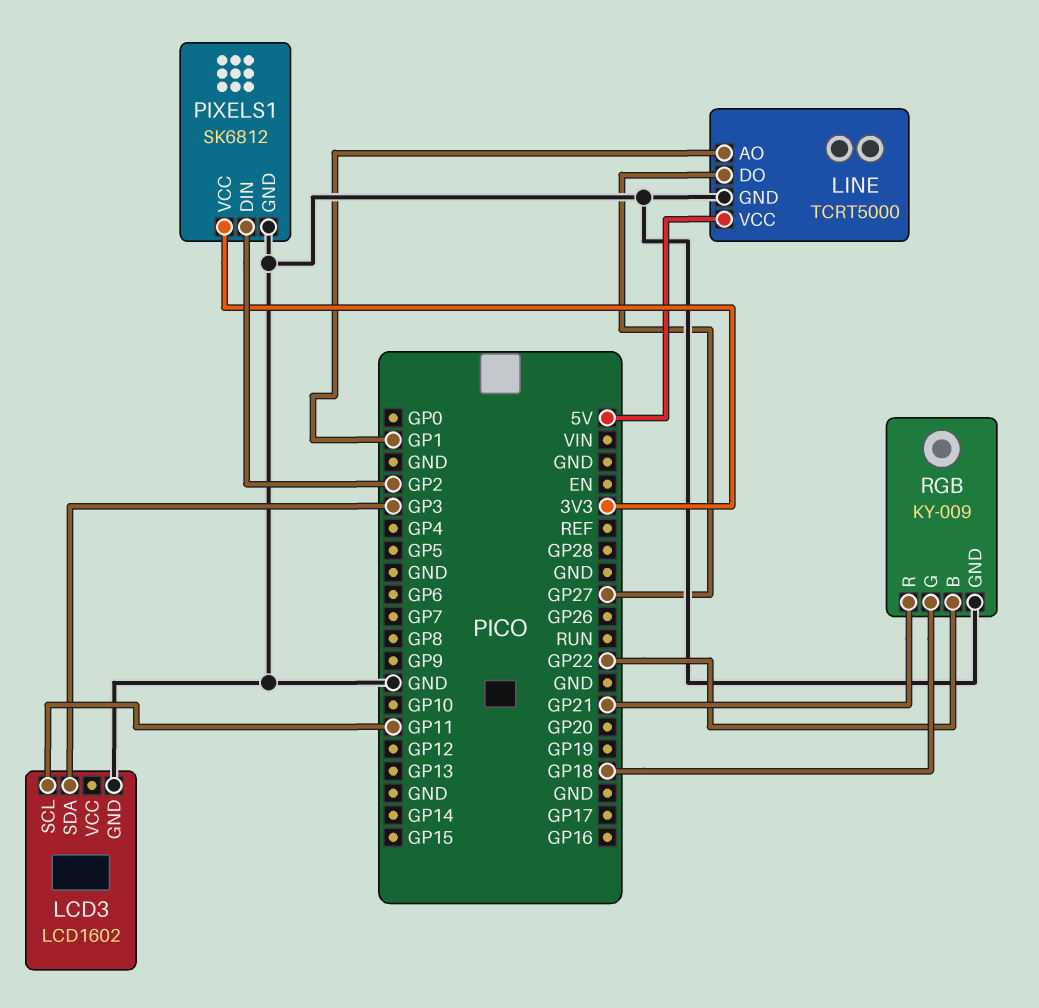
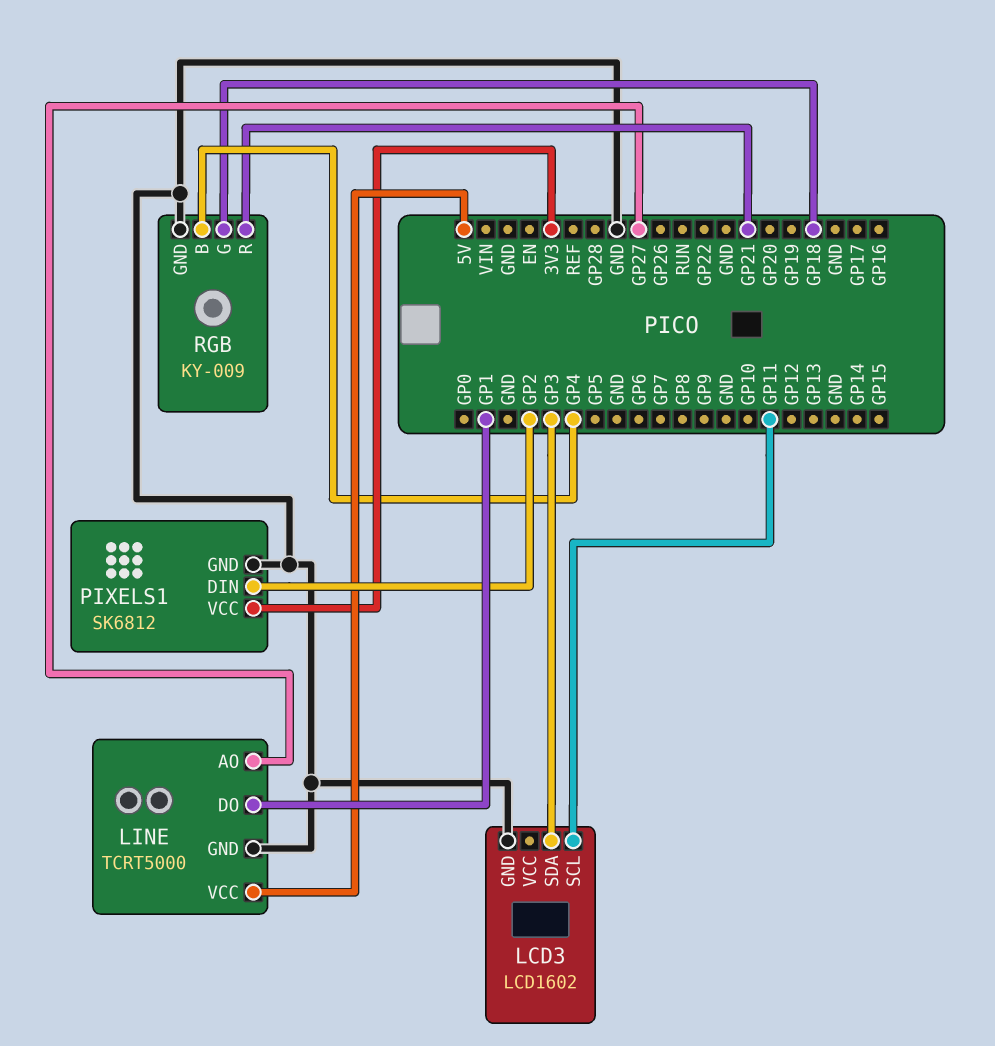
LINE pin AO: GP1 -> GP27
LINE pin DO: GP27 -> GP1
RGB pin B: GP22 -> GP4

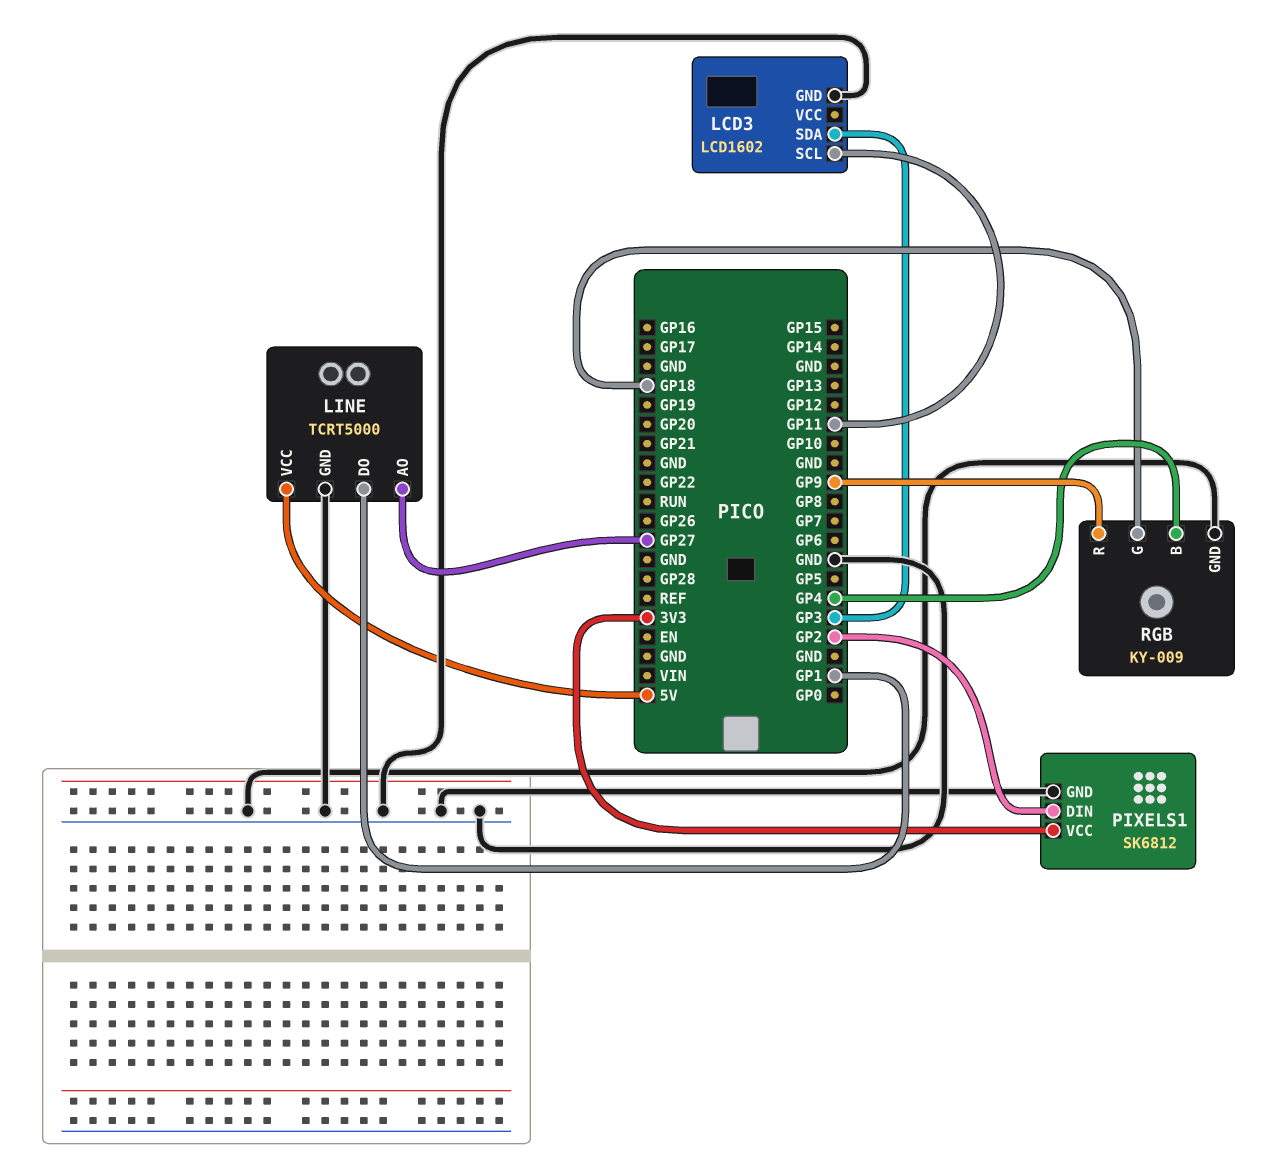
RGB pin R: GP21 -> GP9

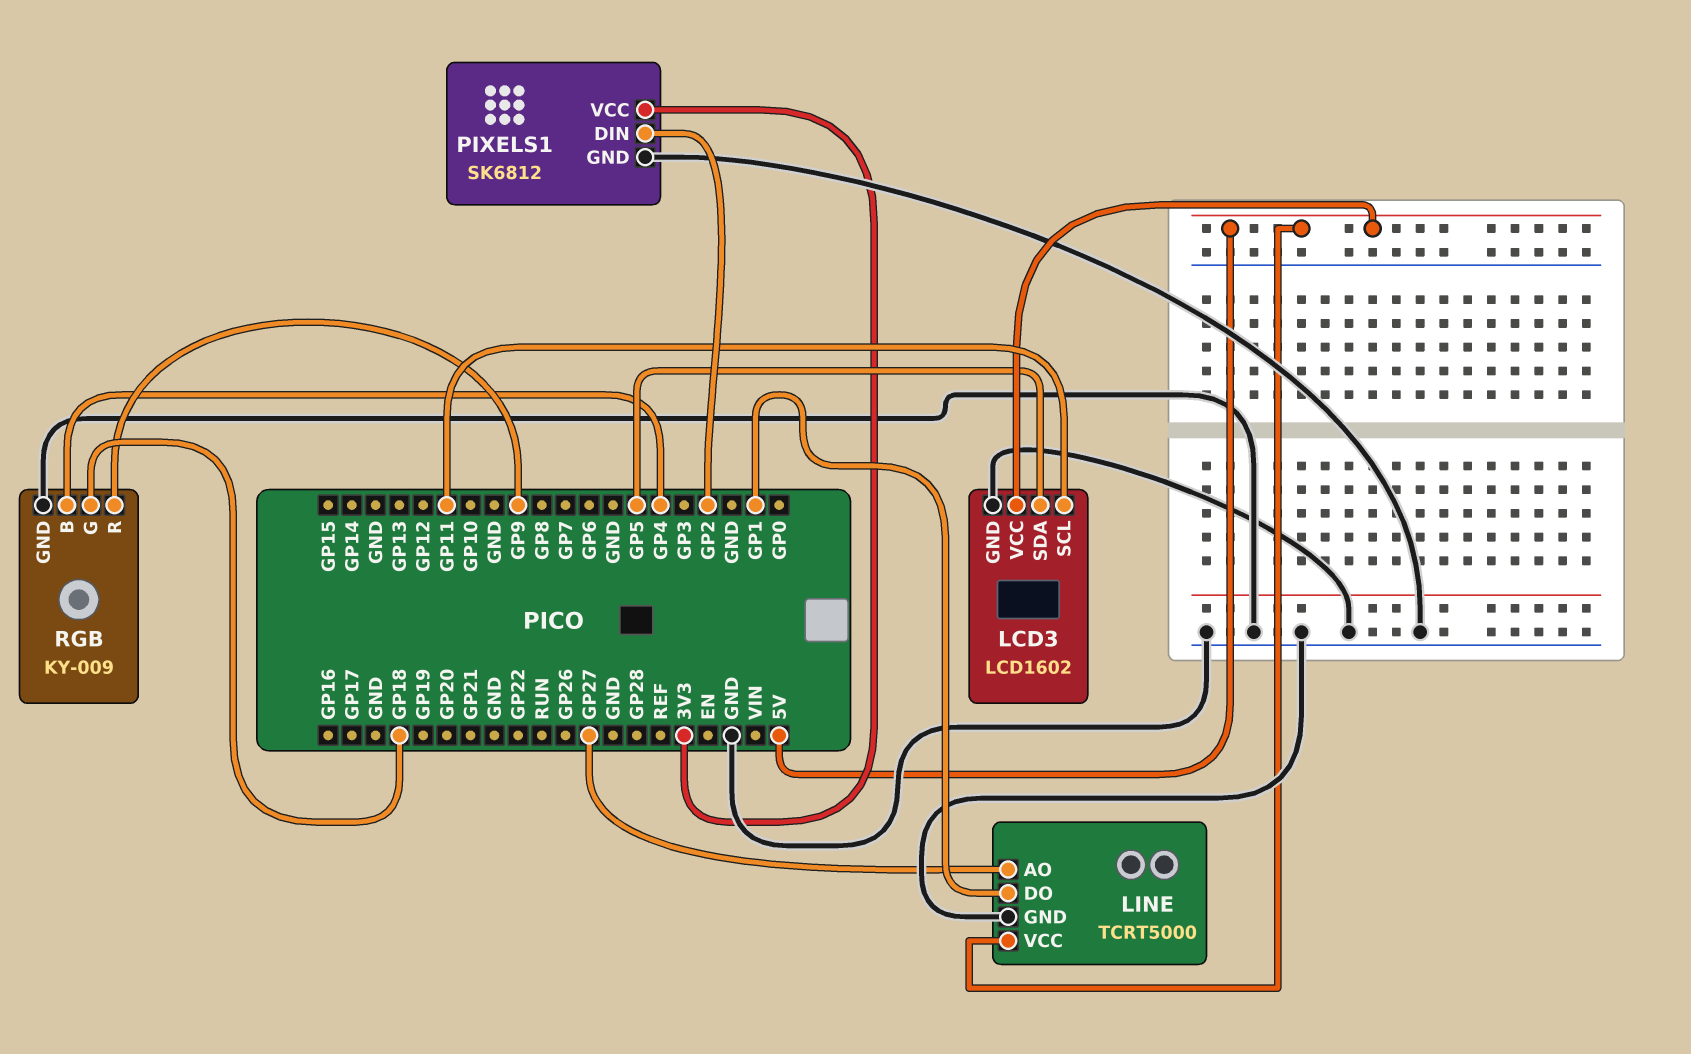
LCD3 pin SDA: GP3 -> GP5
LCD3 pin VCC: none -> 5V

